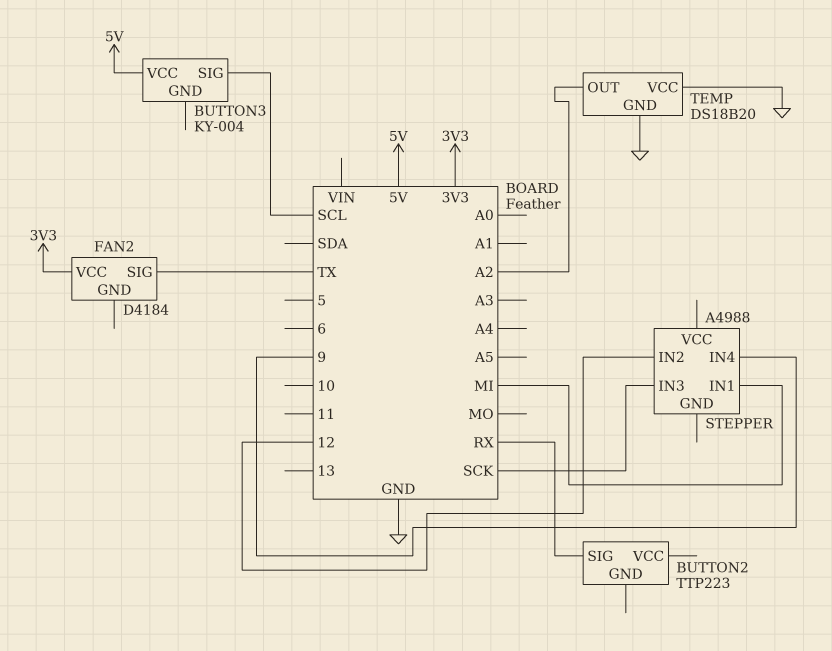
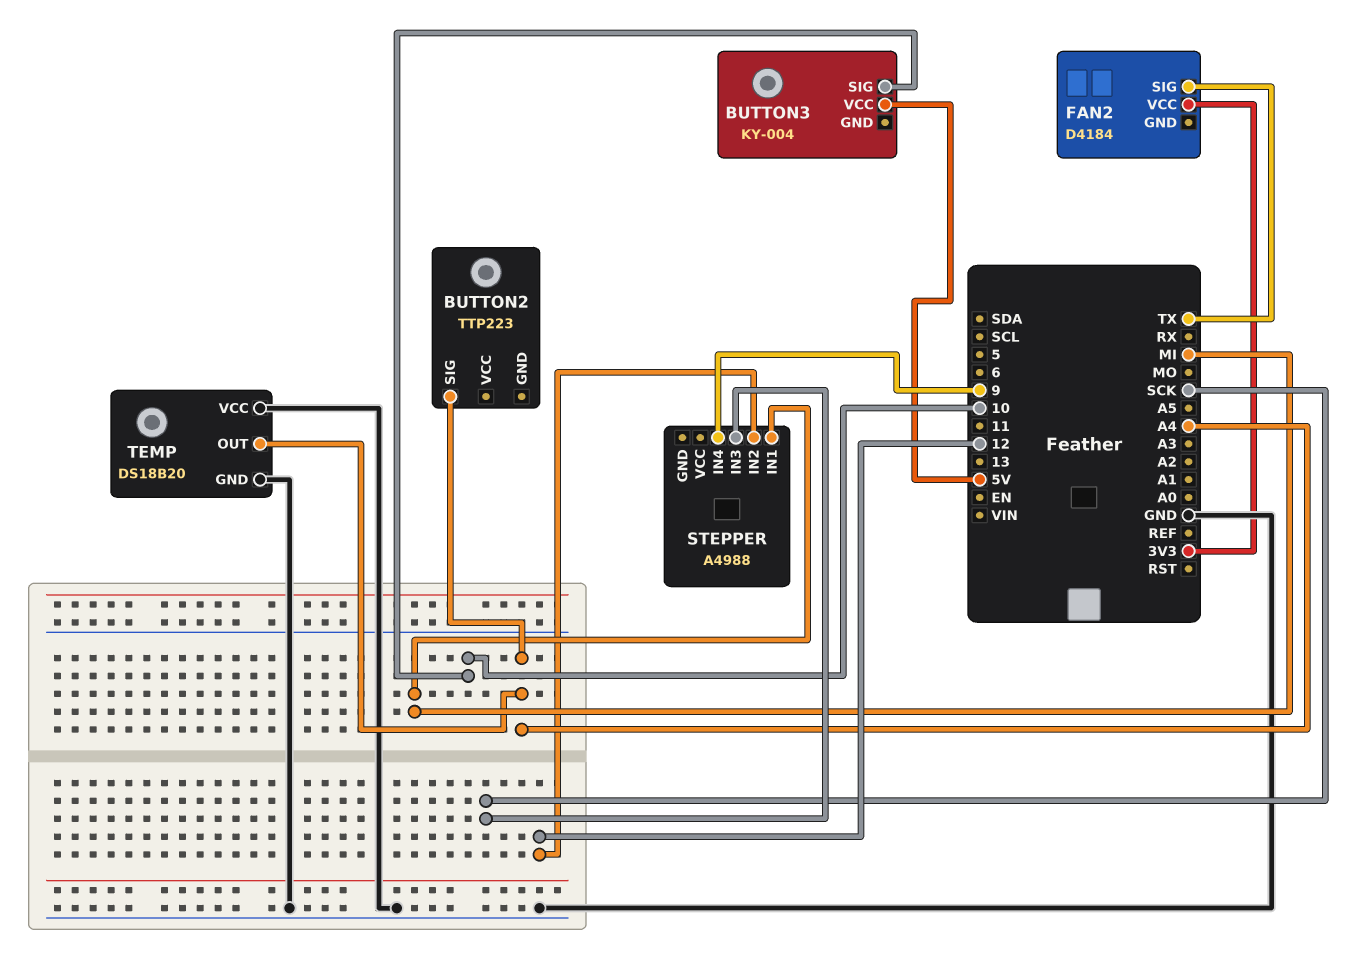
BUTTON2 pin SIG: RX -> A4
BUTTON3 pin SIG: SCL -> 10
TEMP pin OUT: A2 -> A4

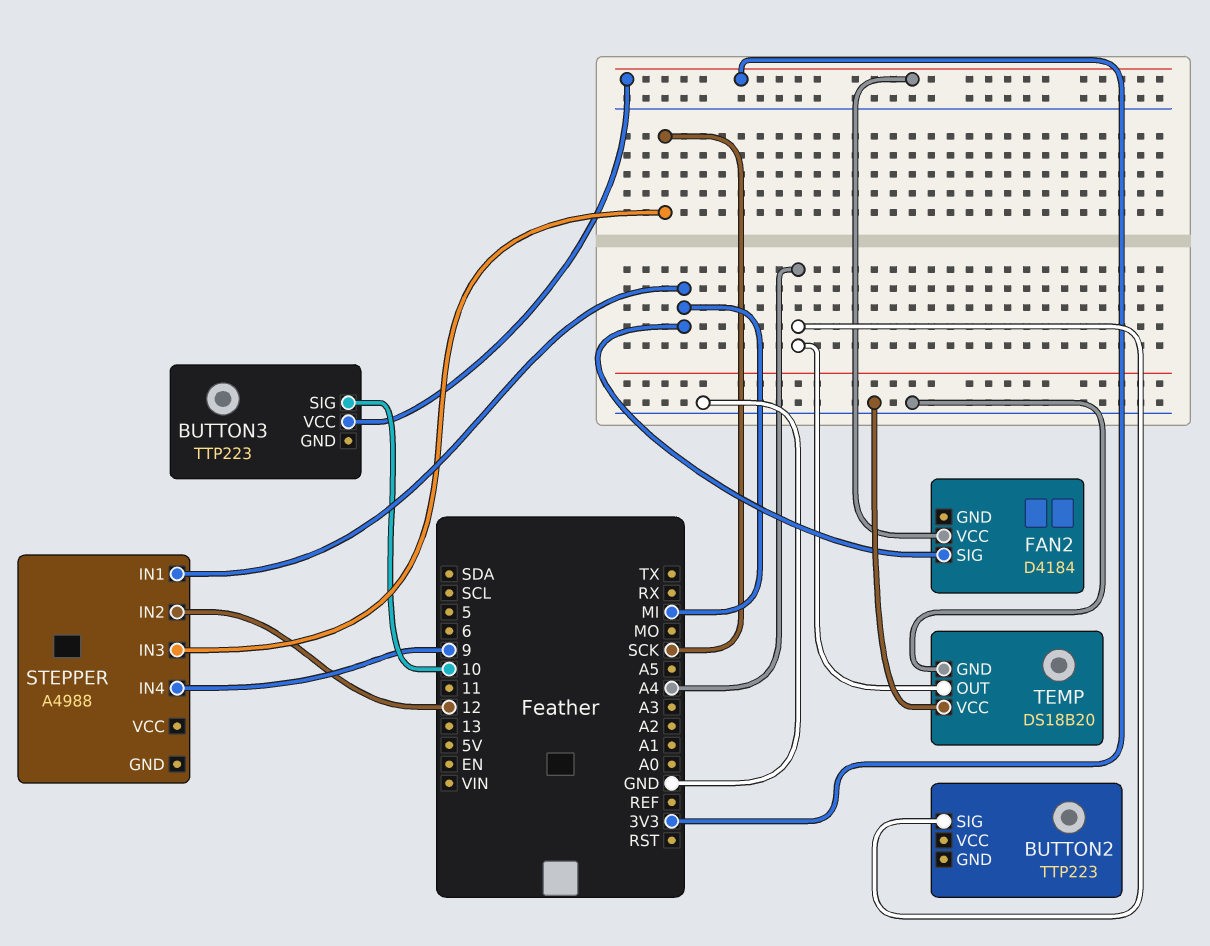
BUTTON3: KY-004 -> TTP223
BUTTON3 pin VCC: 5V -> 3V3
FAN2 pin SIG: TX -> MI

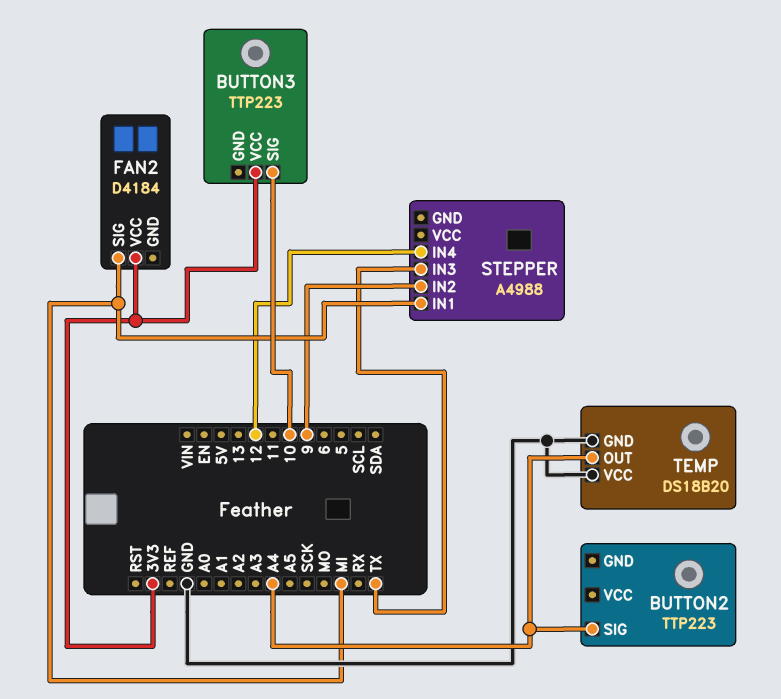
STEPPER pin IN2: 12 -> 9
STEPPER pin IN3: SCK -> TX
STEPPER pin IN4: 9 -> 12

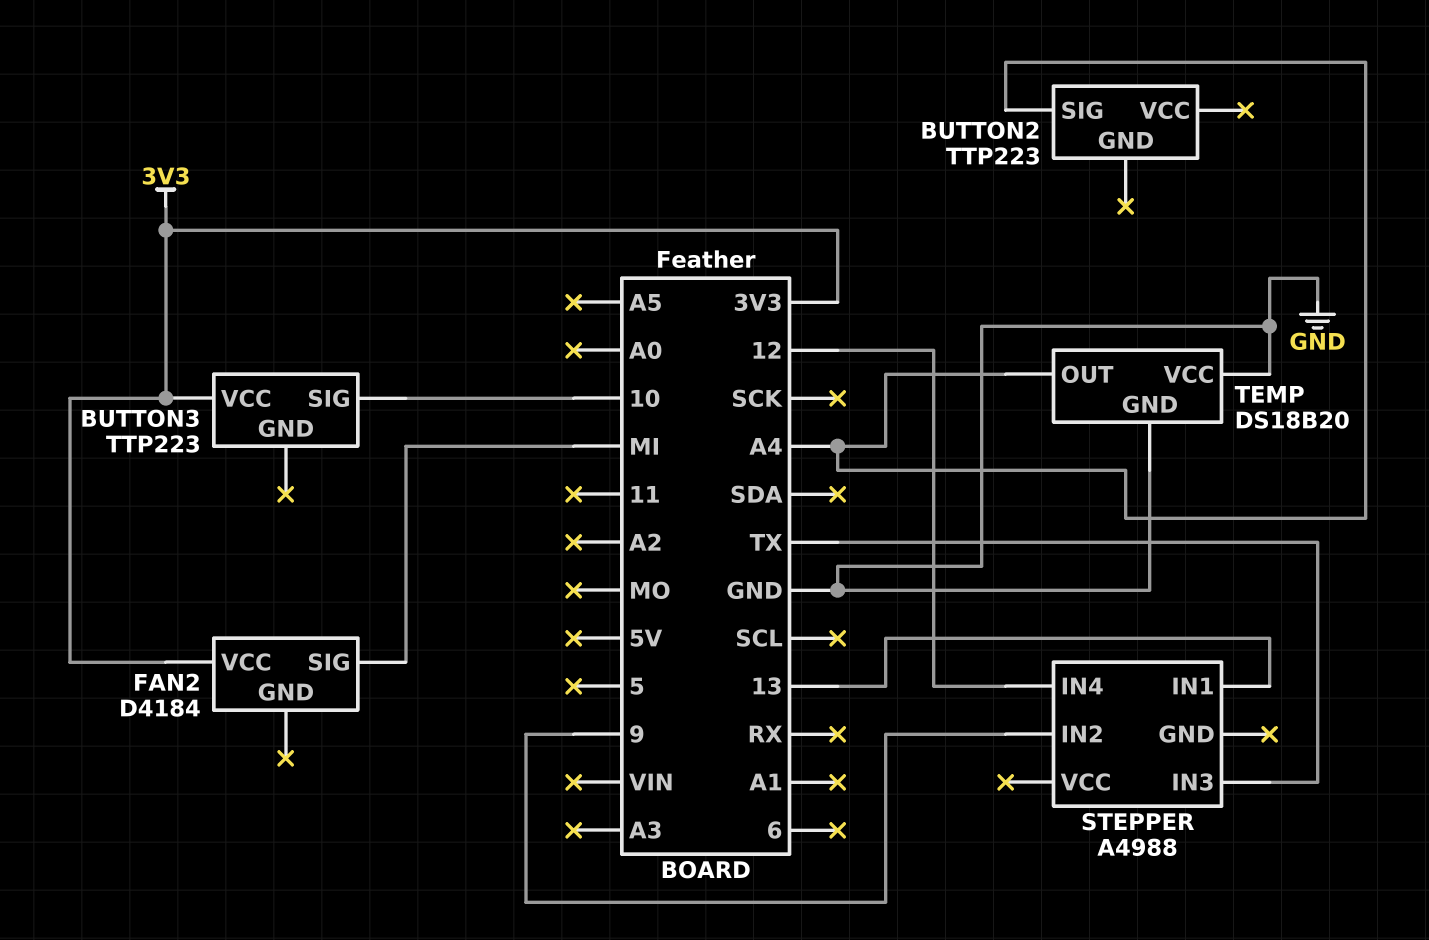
STEPPER pin IN1: MI -> 13

